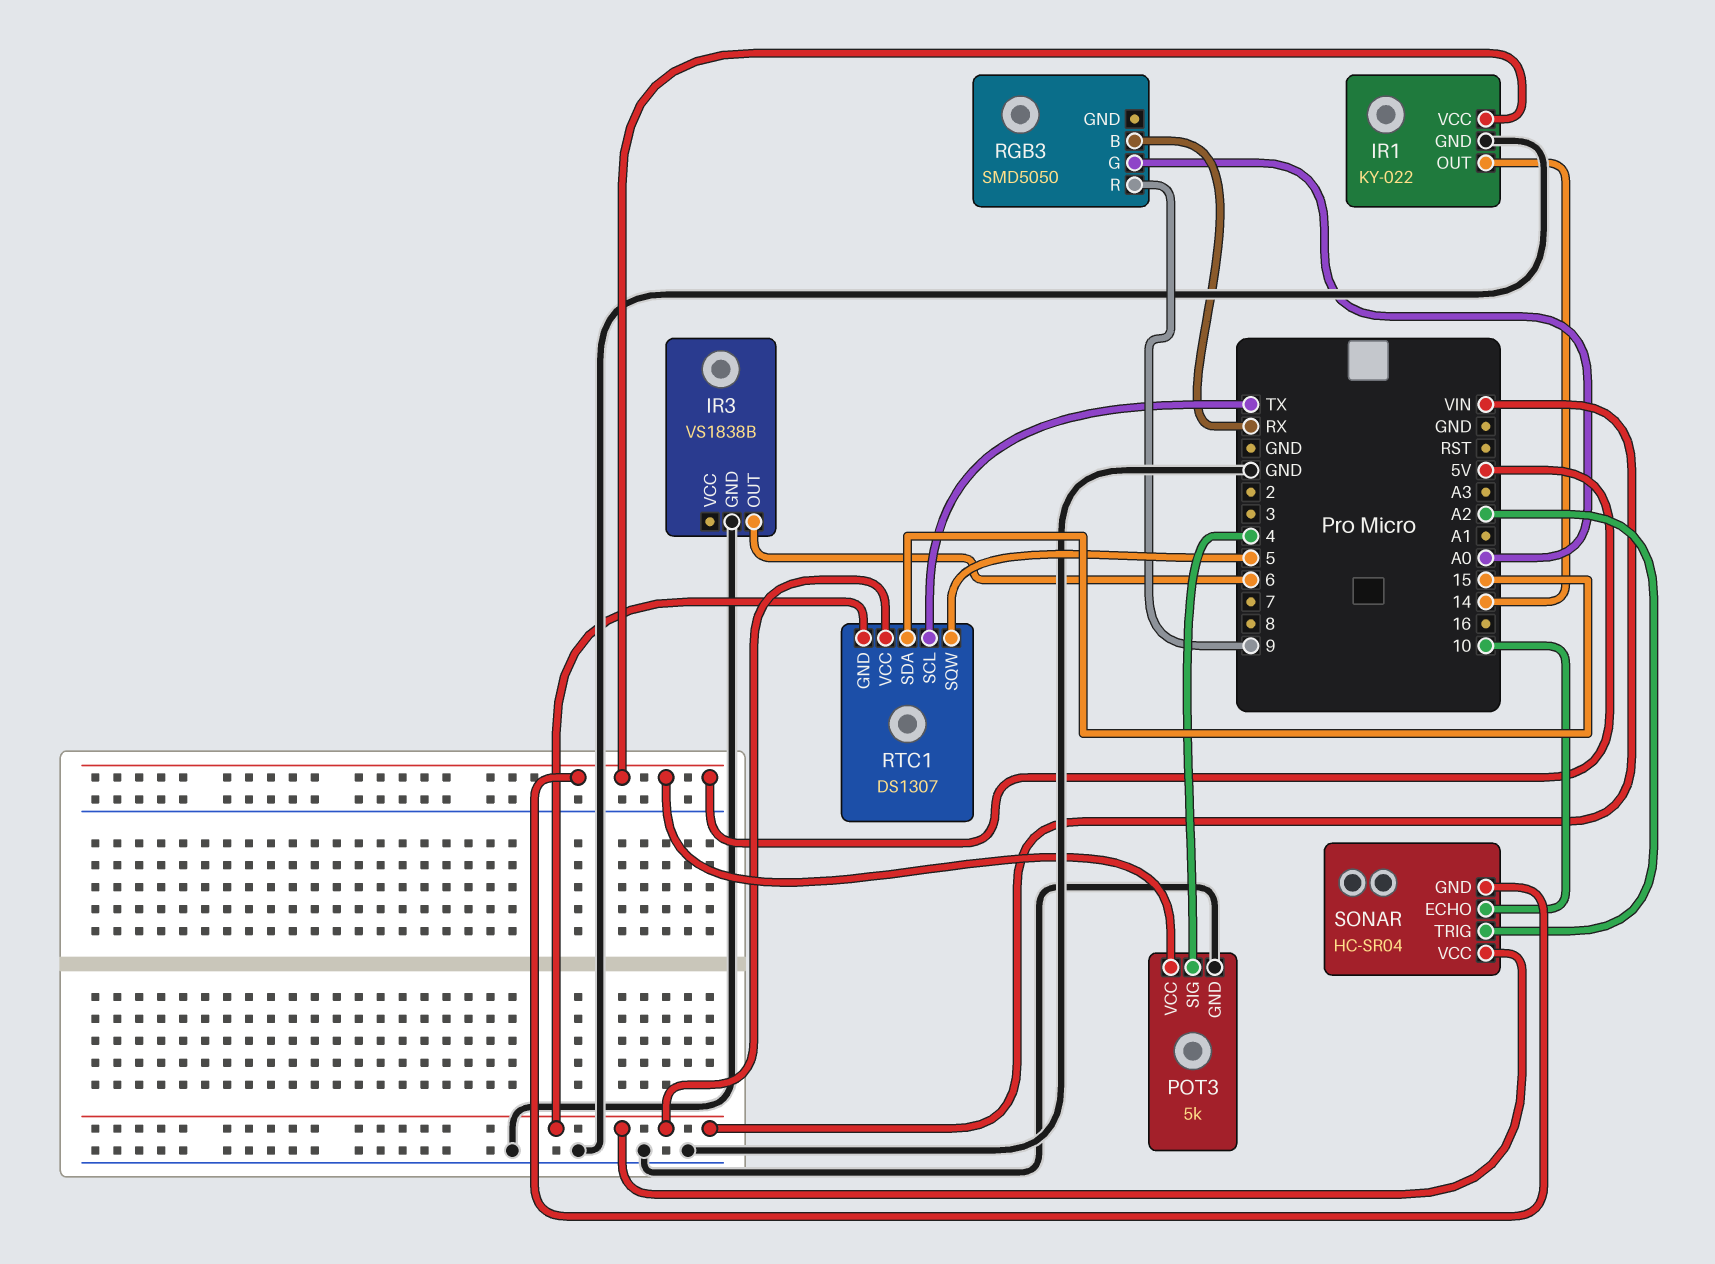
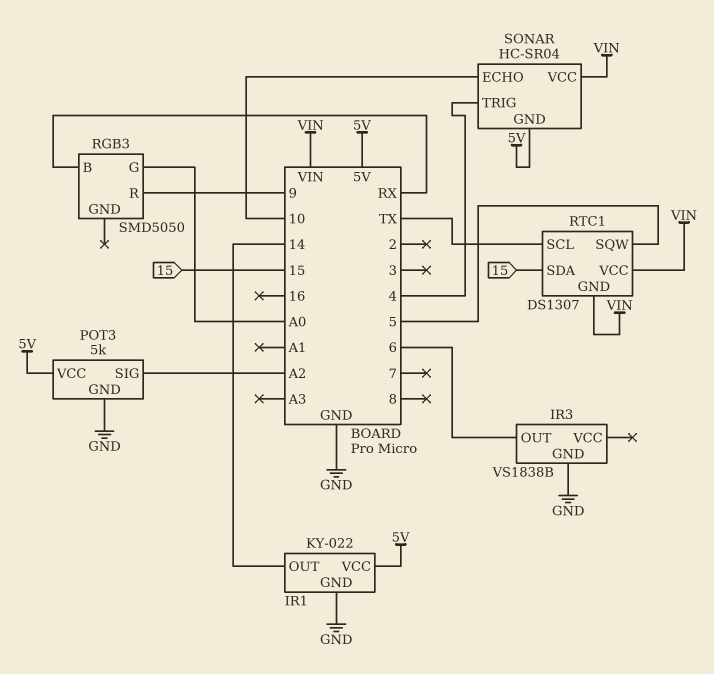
POT3 pin SIG: 4 -> A2
SONAR pin TRIG: A2 -> 4

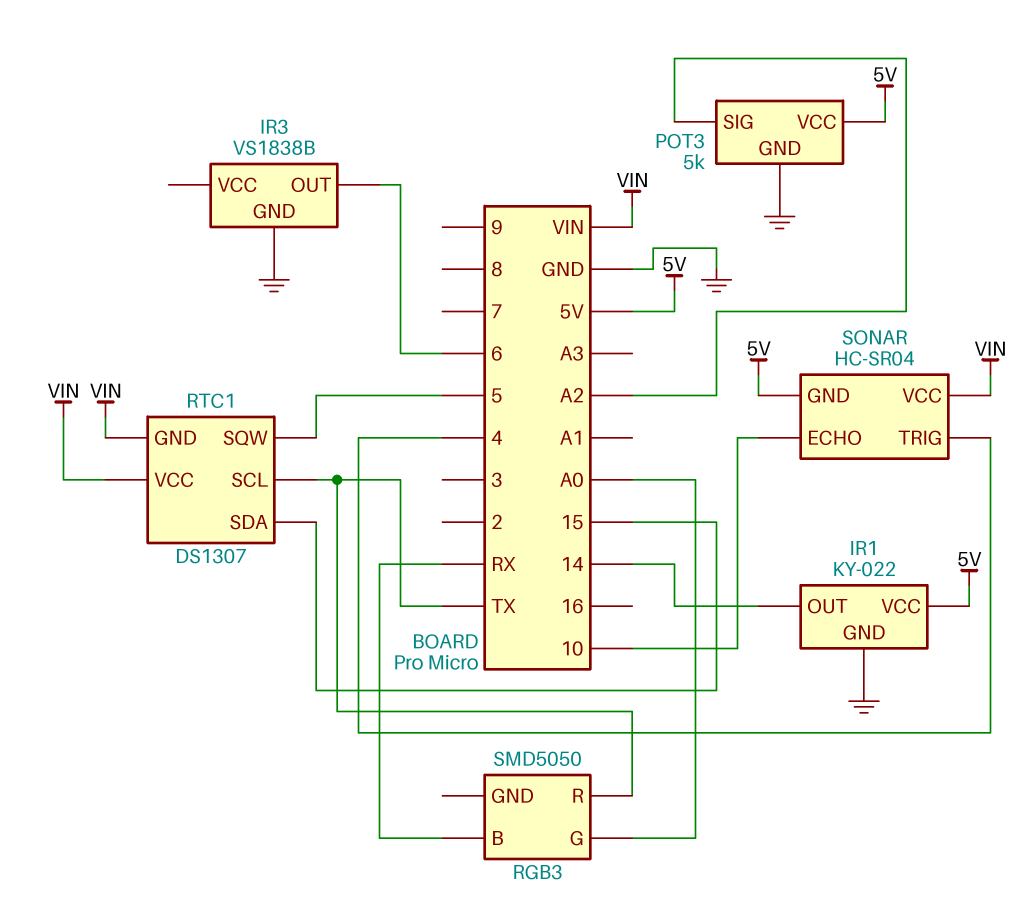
RGB3 pin R: 9 -> TX

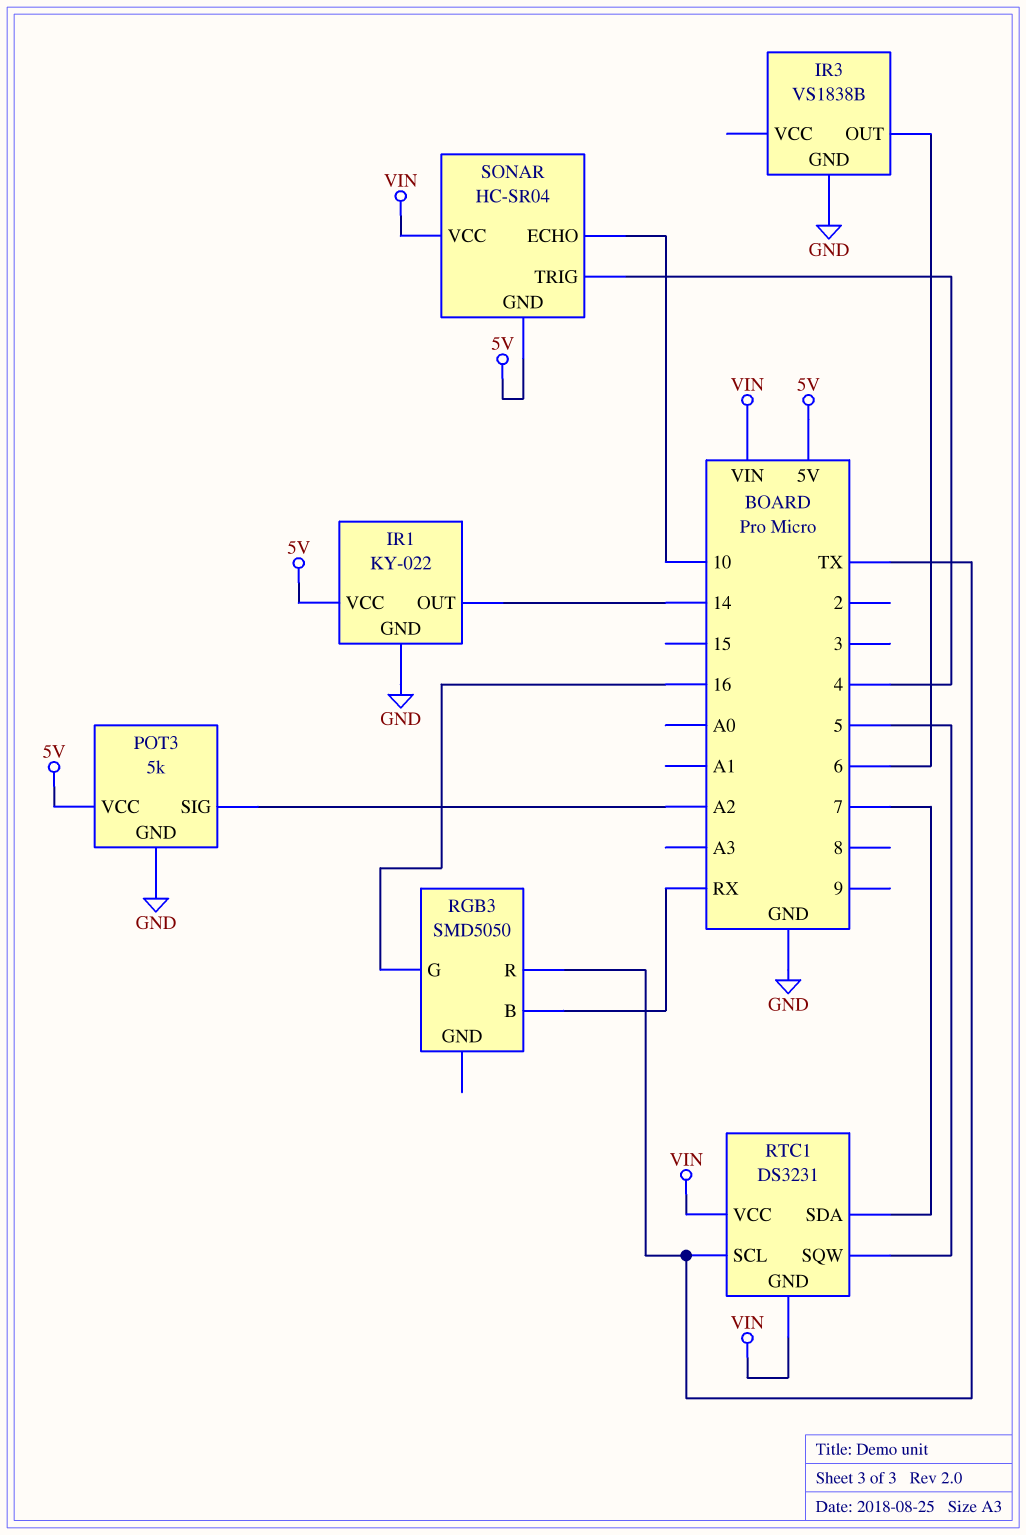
RGB3 pin G: A0 -> 16
RTC1: DS1307 -> DS3231
RTC1 pin SDA: 15 -> 7

